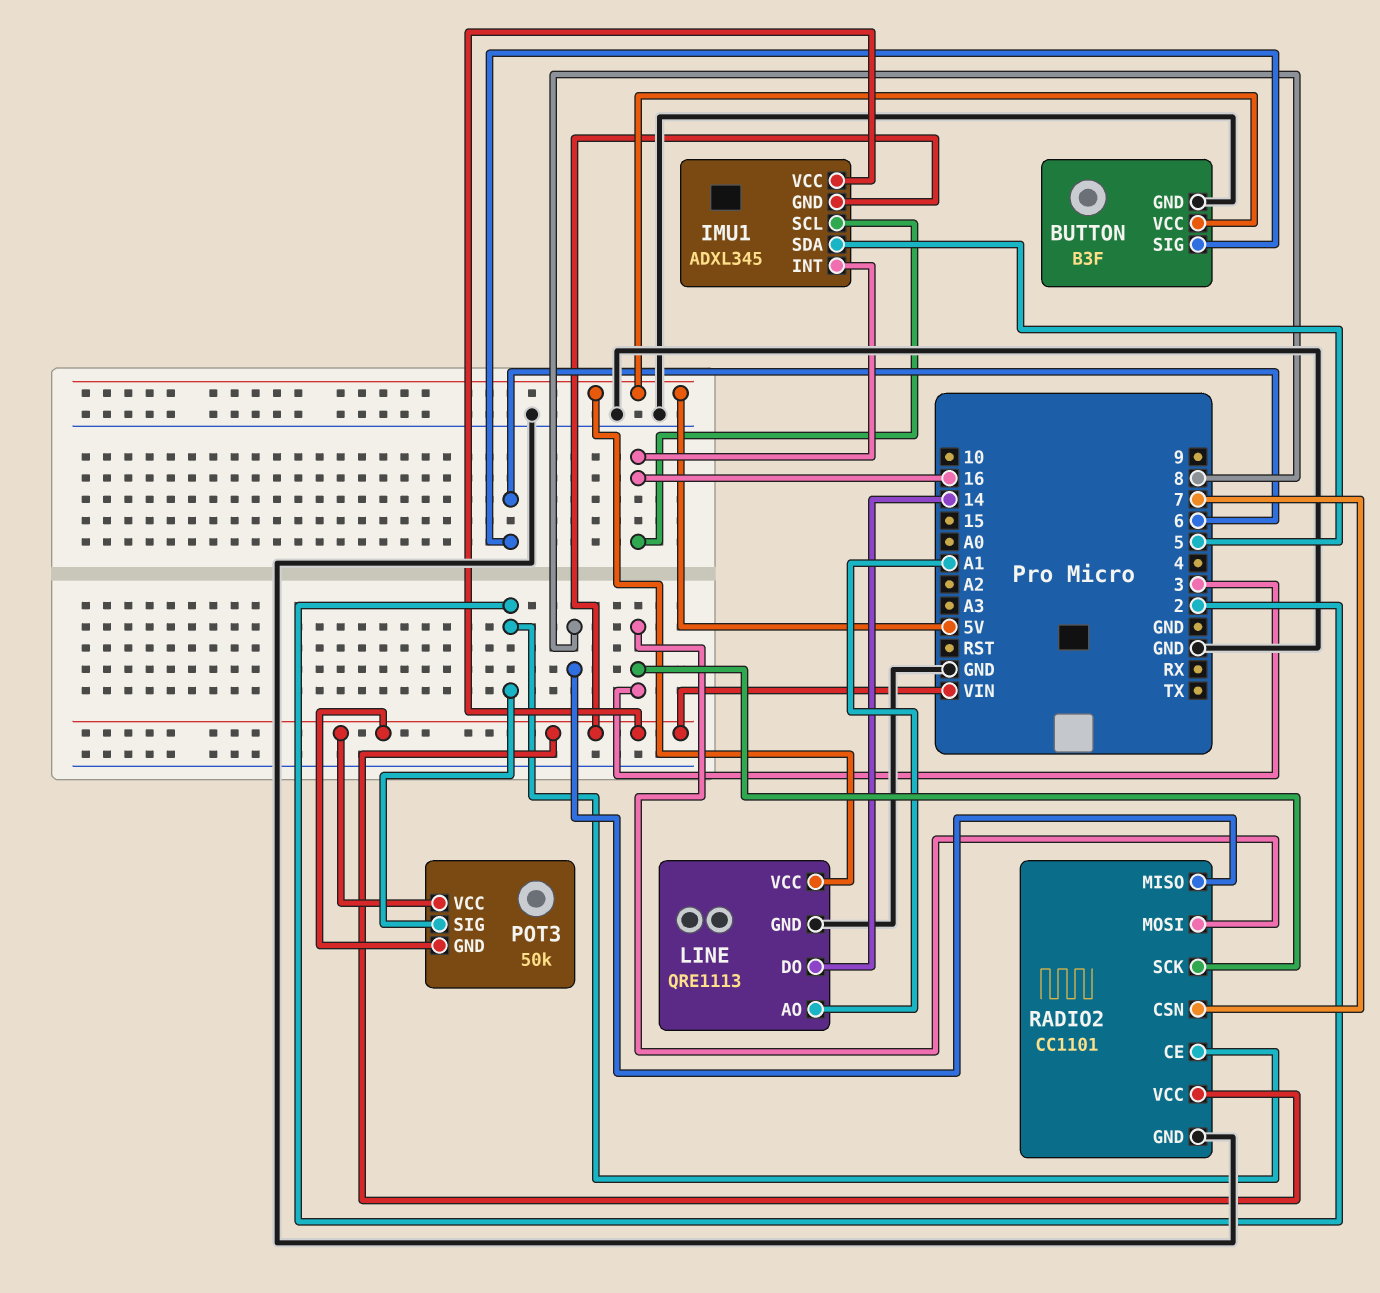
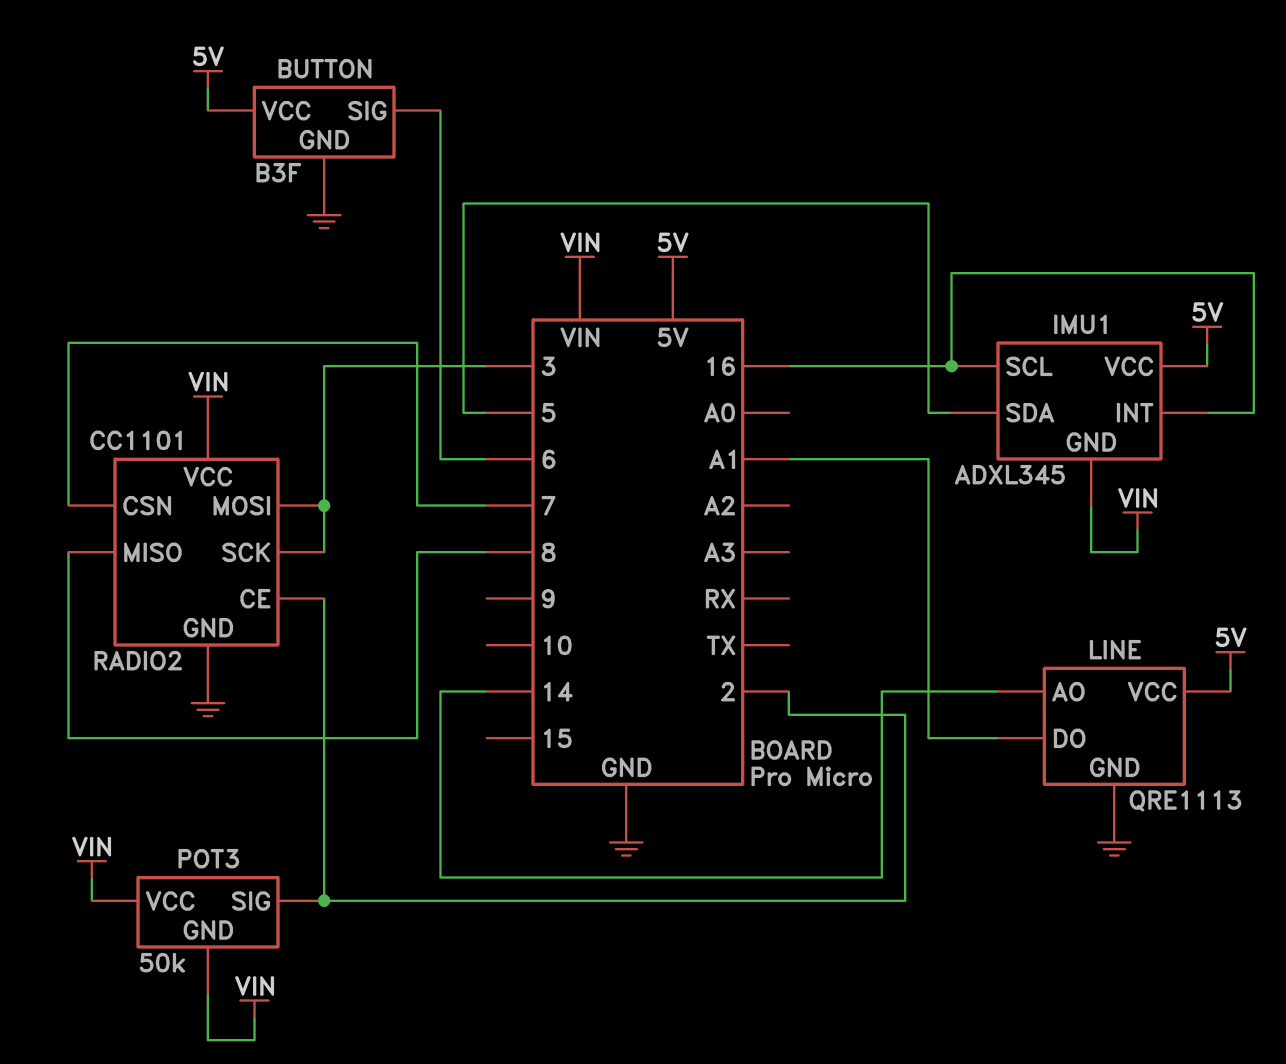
IMU1 pin VCC: VIN -> 5V
LINE pin AO: A1 -> 14
LINE pin DO: 14 -> A1

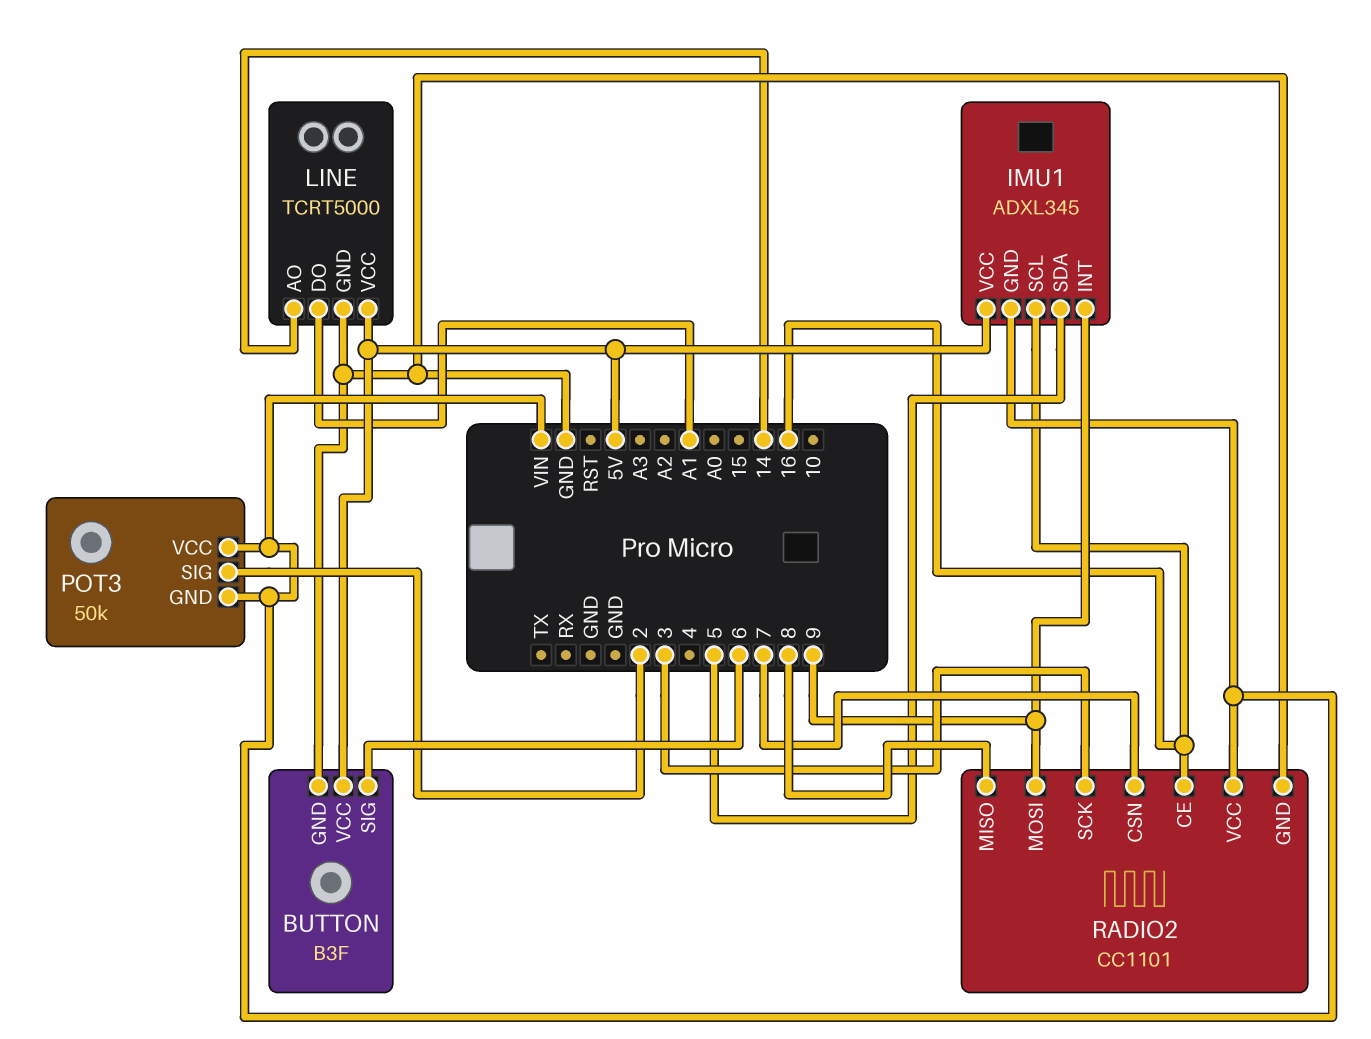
IMU1 pin INT: 16 -> 9
LINE: QRE1113 -> TCRT5000
RADIO2 pin CE: 2 -> 16
RADIO2 pin MOSI: 3 -> 9

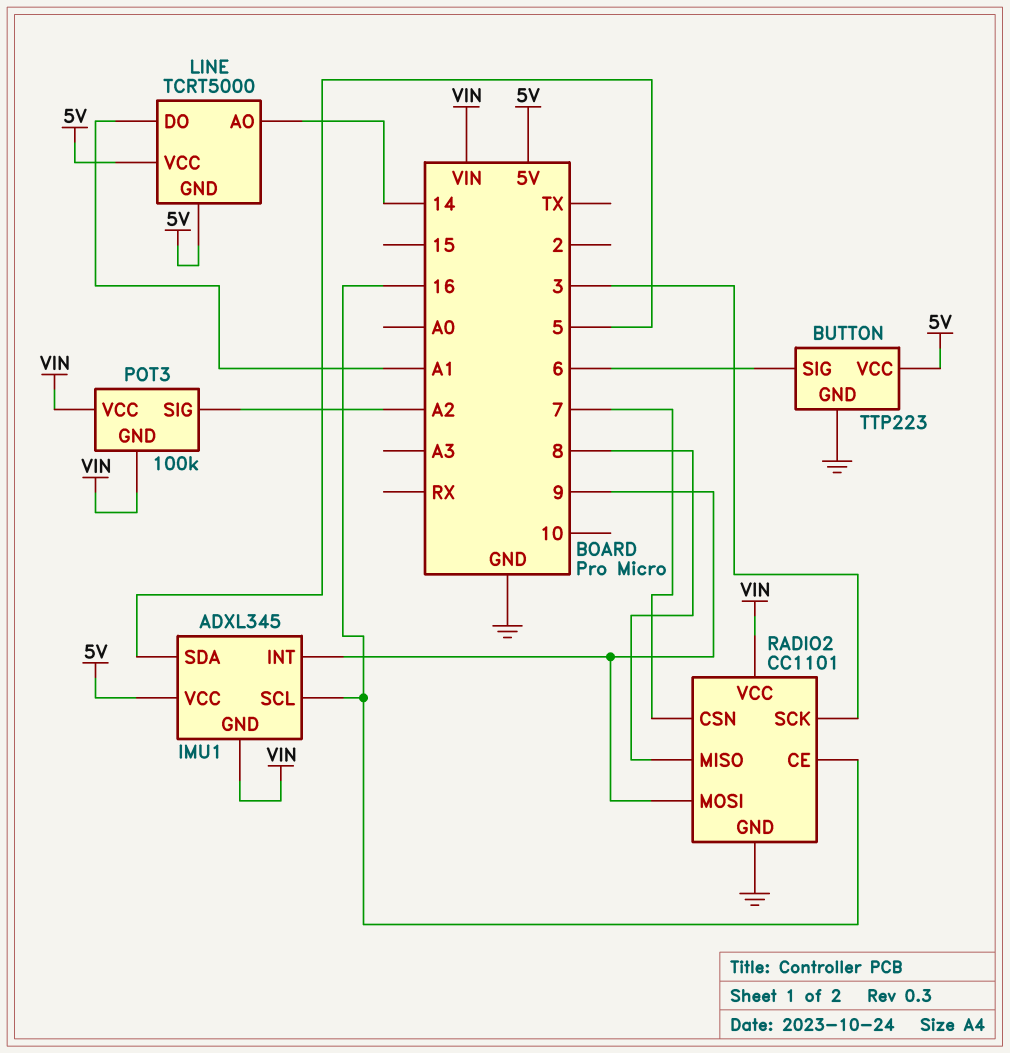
BUTTON: B3F -> TTP223
LINE pin GND: GND -> 5V
POT3: 50k -> 100k
POT3 pin SIG: 2 -> A2

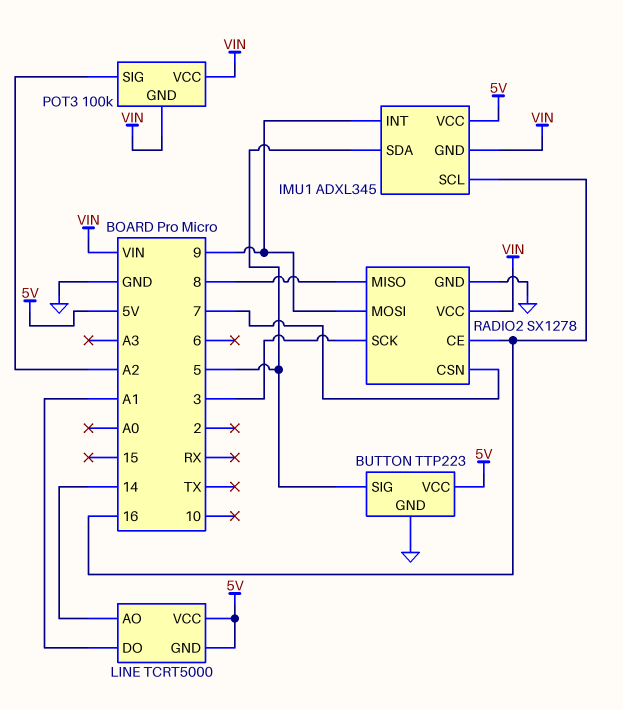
BUTTON pin SIG: 6 -> 5
RADIO2: CC1101 -> SX1278

